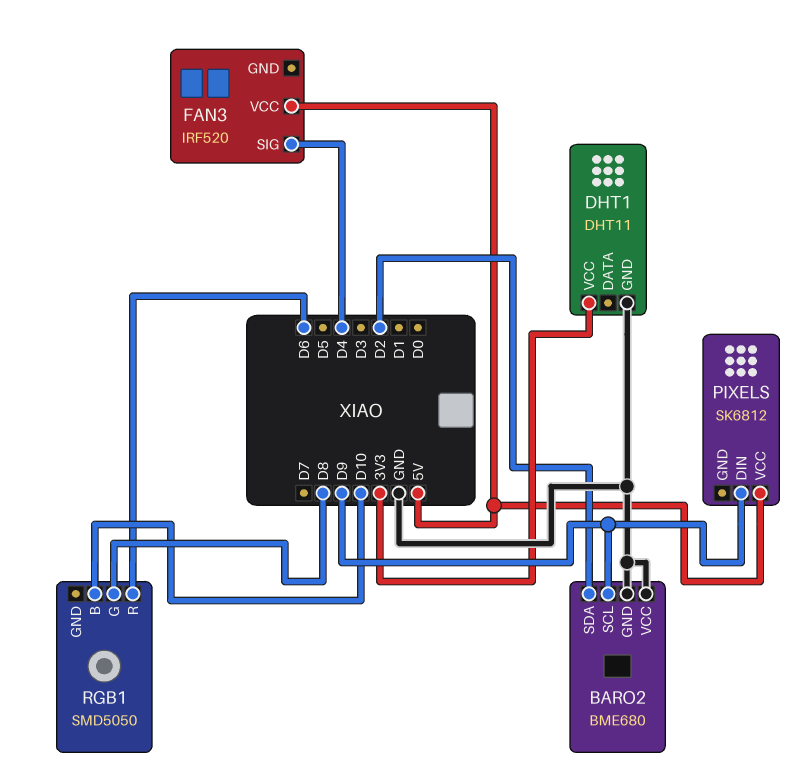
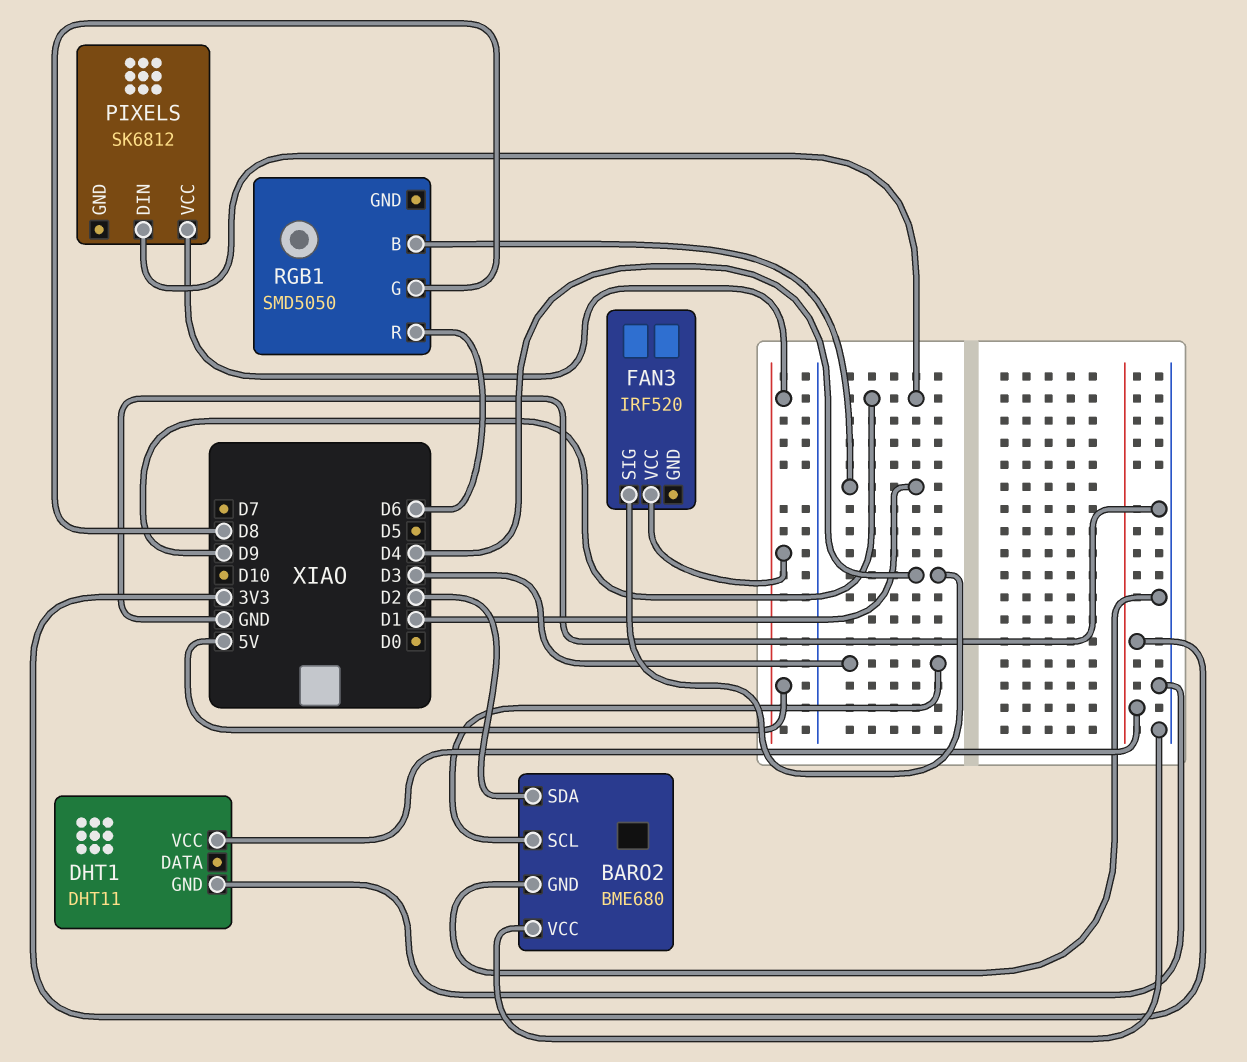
BARO2 pin SCL: D9 -> D3
RGB1 pin B: D10 -> D1

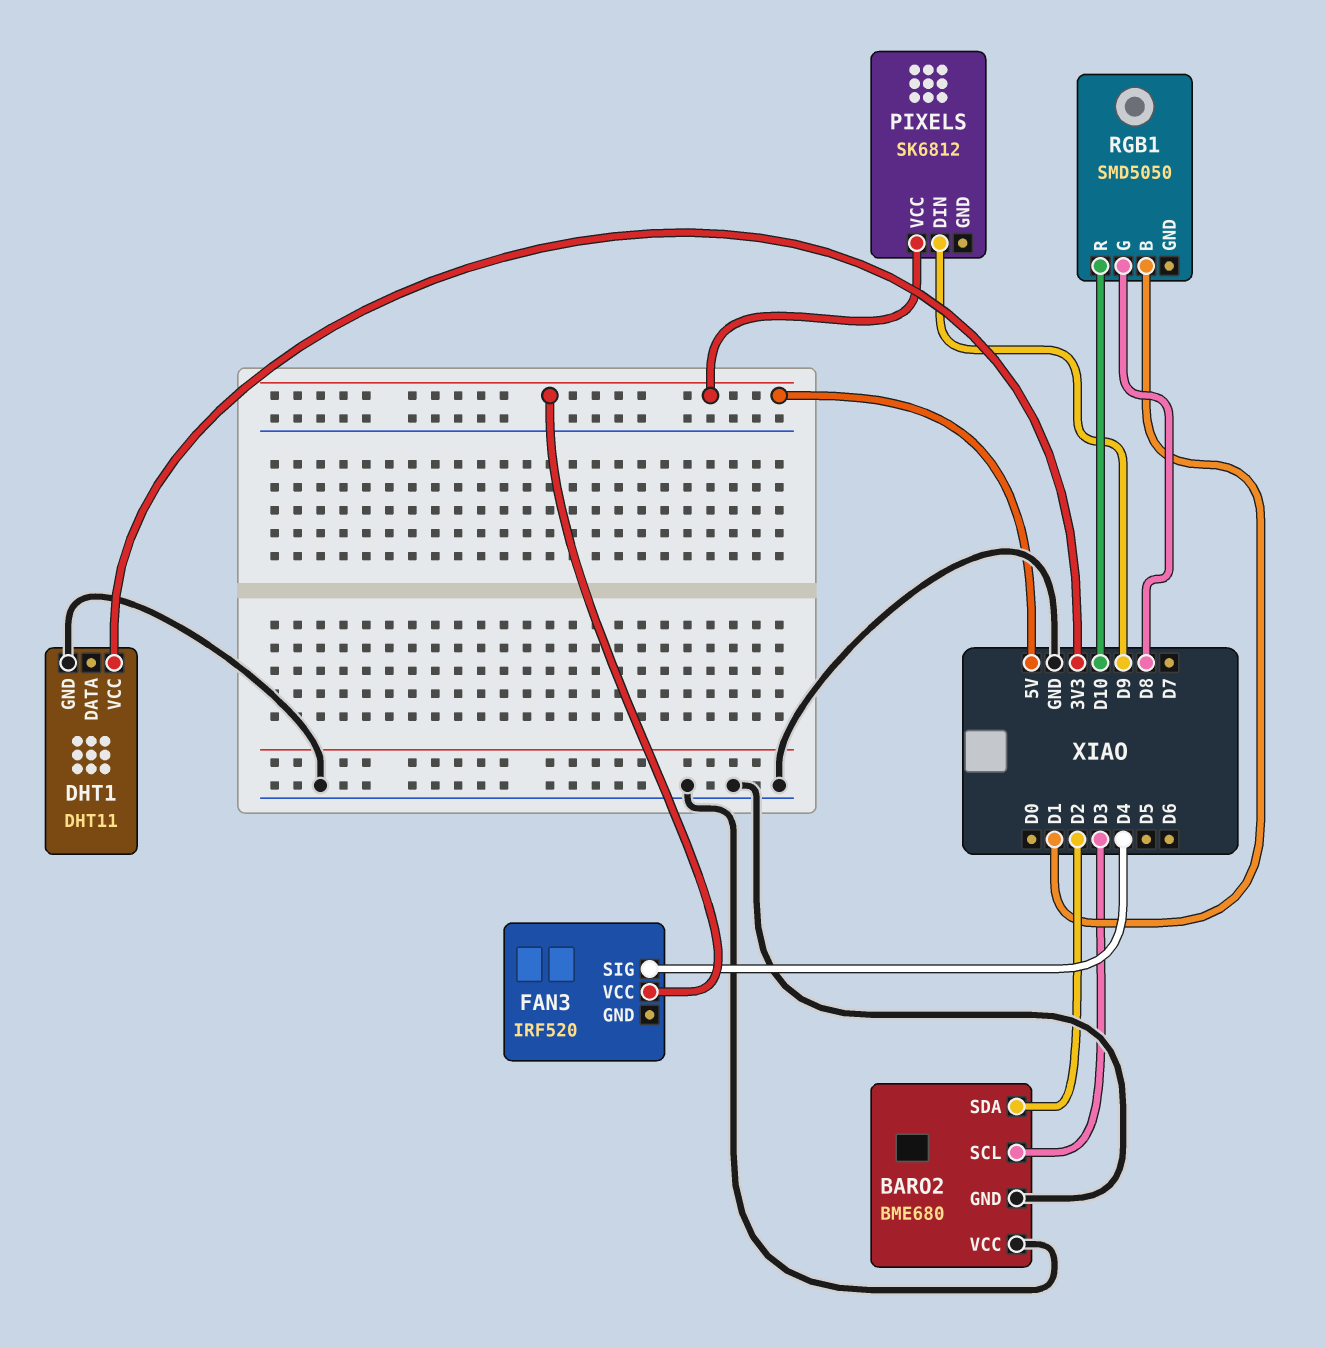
RGB1 pin R: D6 -> D10

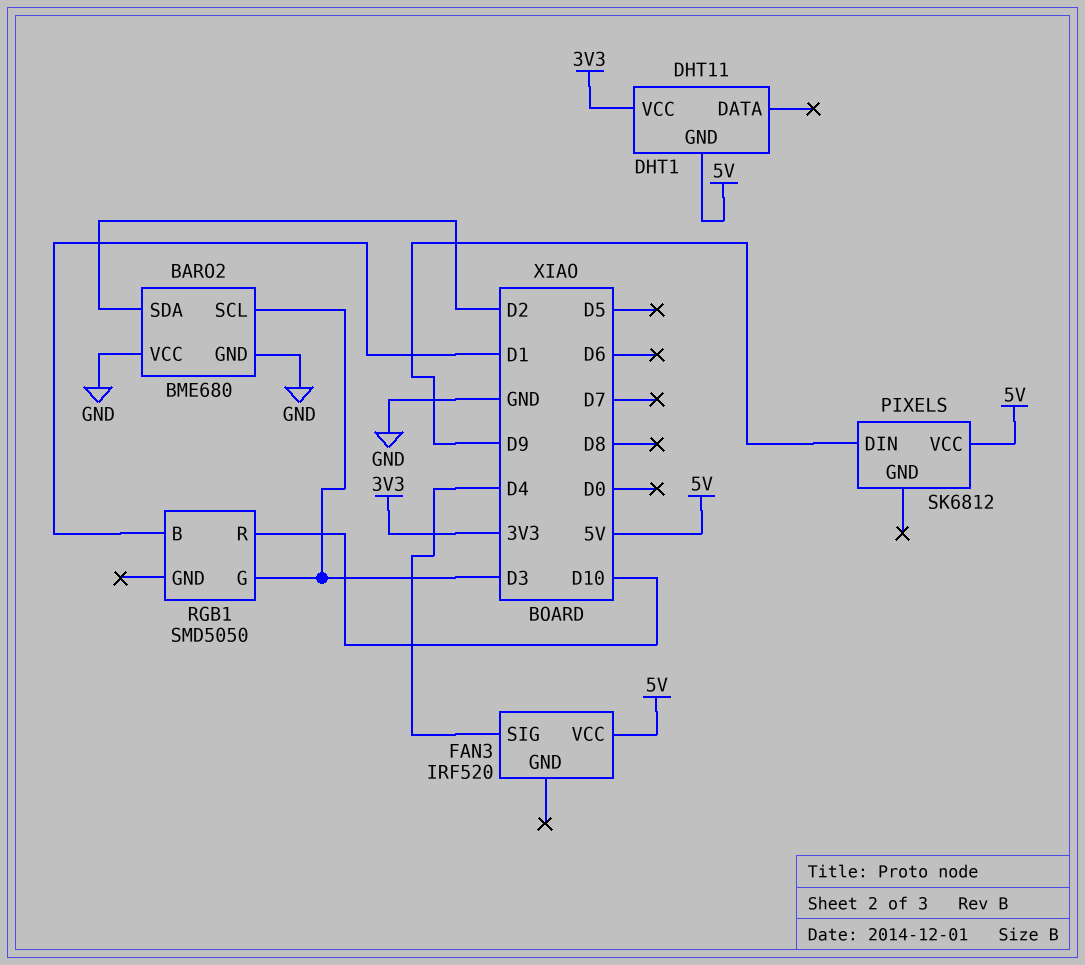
DHT1 pin GND: GND -> 5V
RGB1 pin G: D8 -> D3

